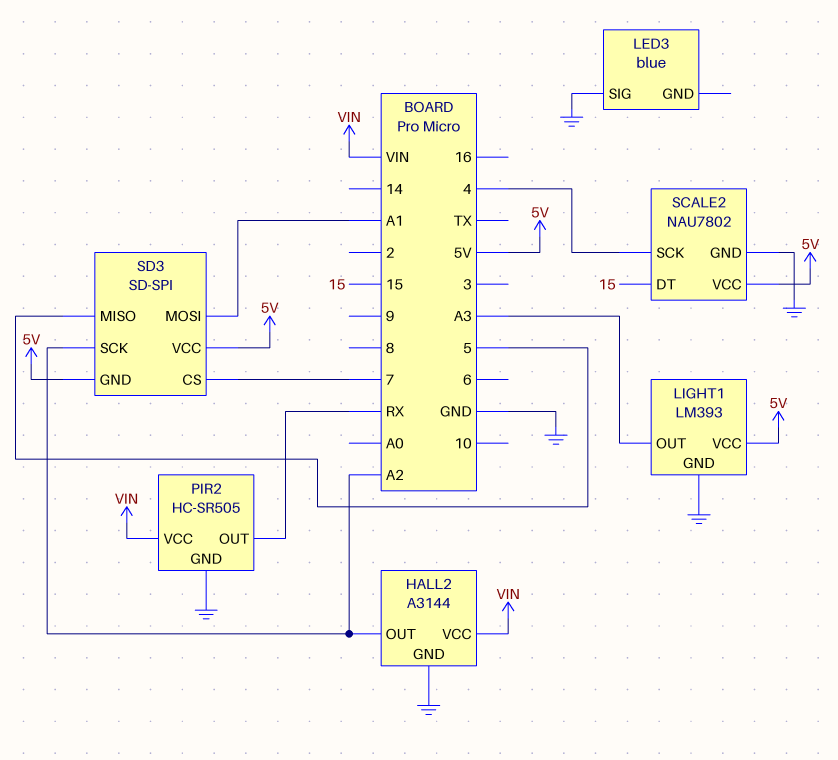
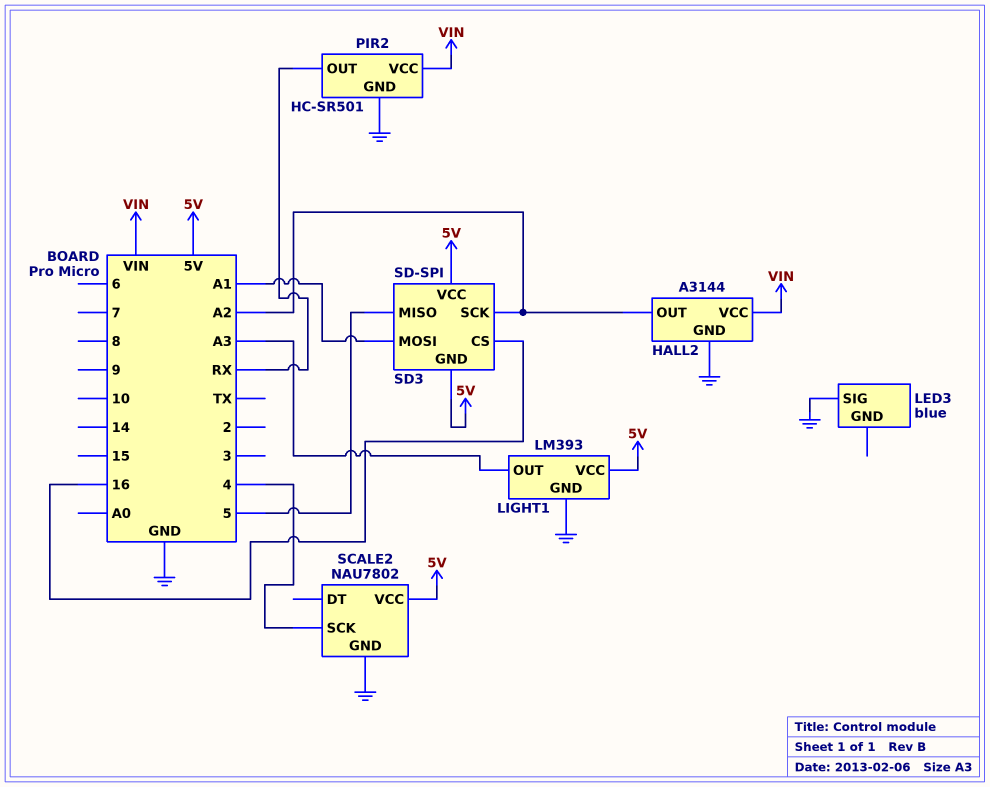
PIR2: HC-SR505 -> HC-SR501
SCALE2 pin DT: 15 -> none
SD3 pin CS: 7 -> 16

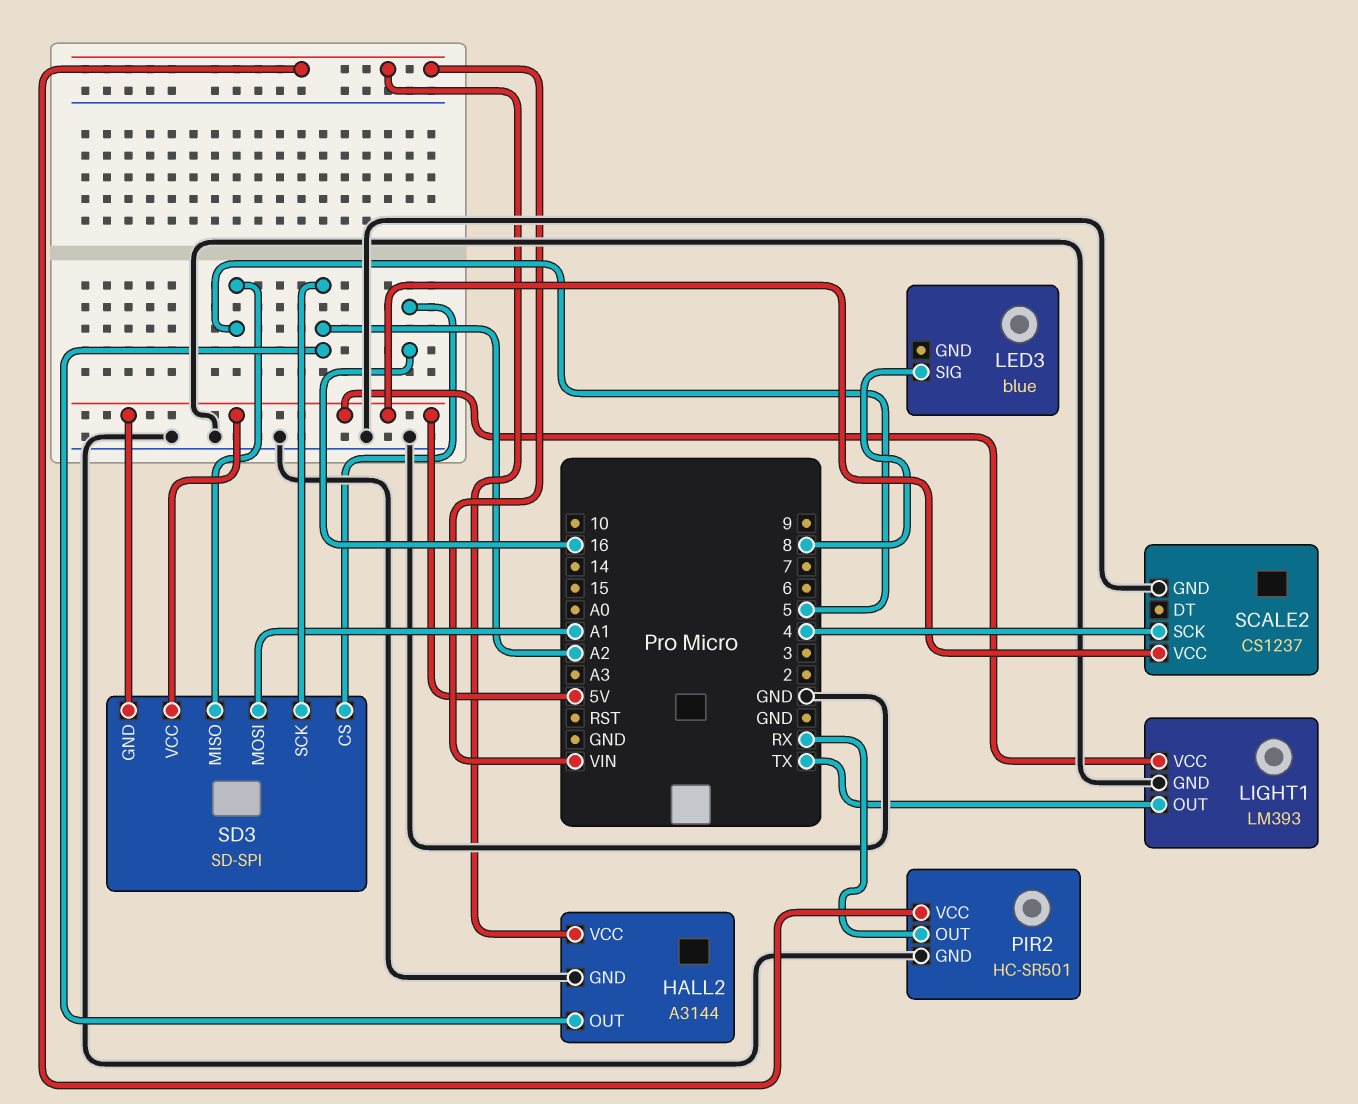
LED3 pin SIG: GND -> 8
LIGHT1 pin OUT: A3 -> TX
SCALE2: NAU7802 -> CS1237

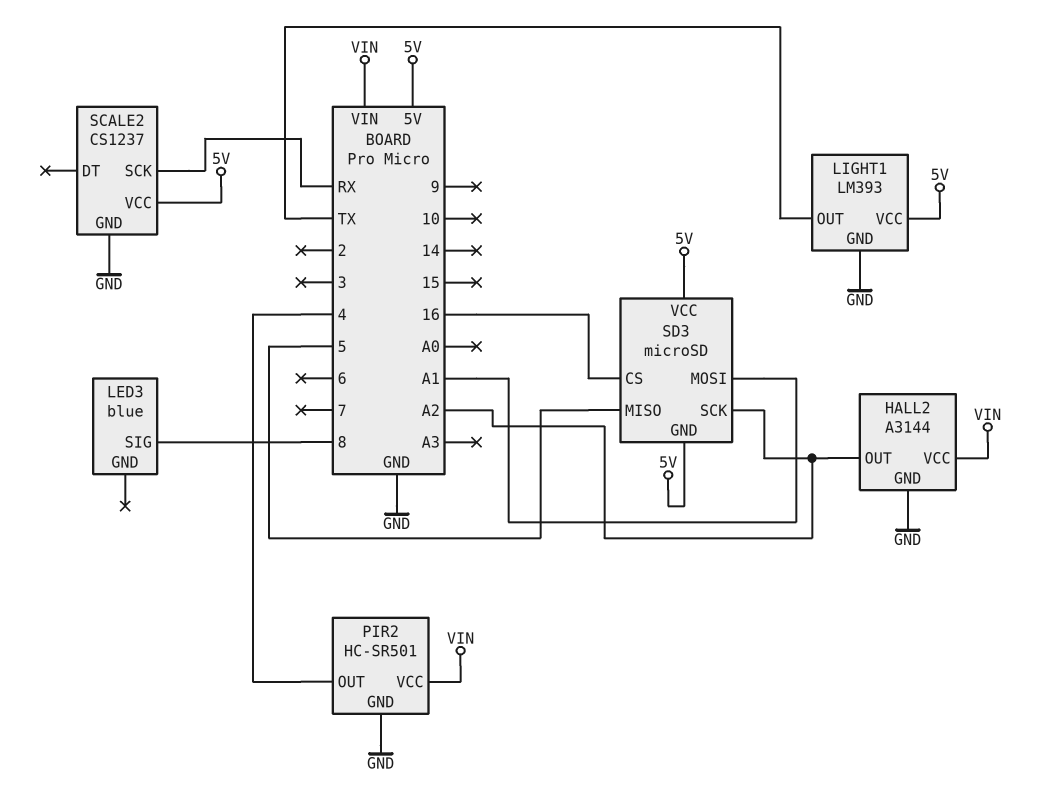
PIR2 pin OUT: RX -> 4
SCALE2 pin SCK: 4 -> RX
SD3: SD-SPI -> microSD

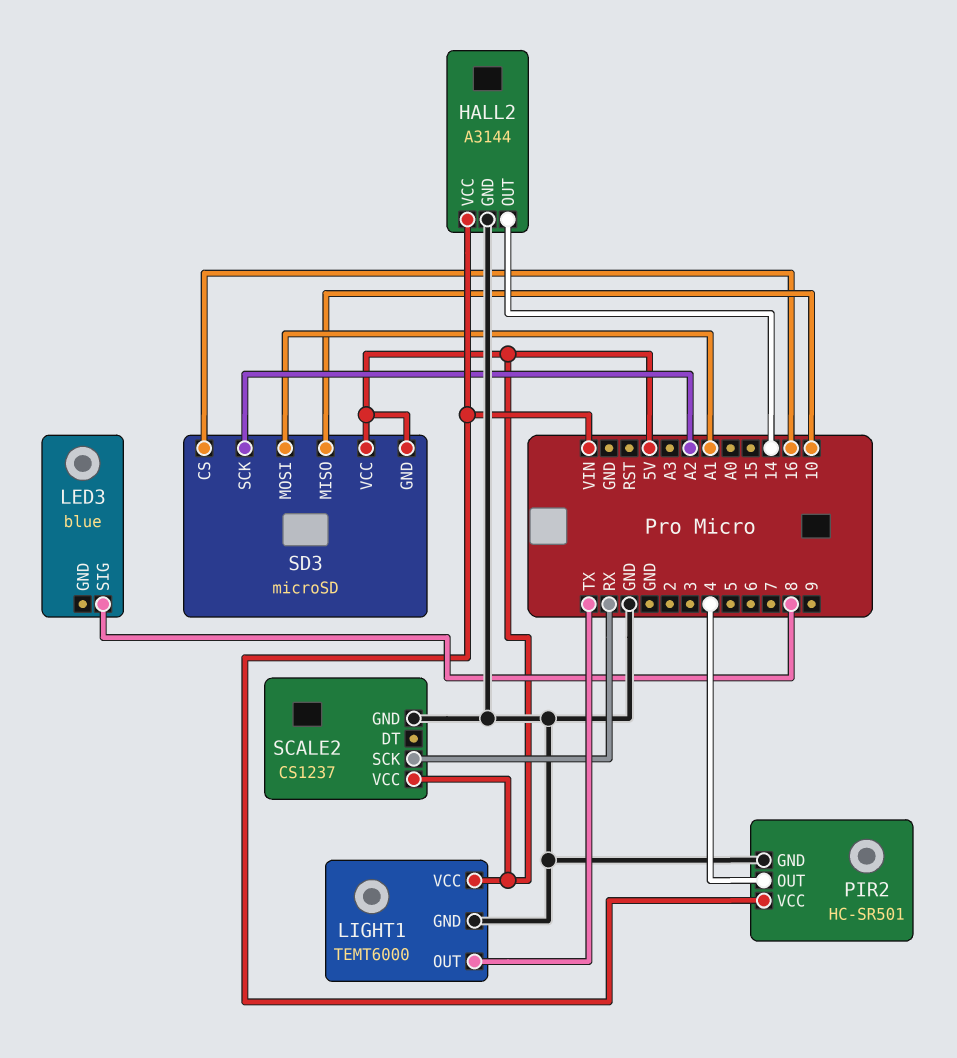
HALL2 pin OUT: A2 -> 14
LIGHT1: LM393 -> TEMT6000
SD3 pin MISO: 5 -> 10

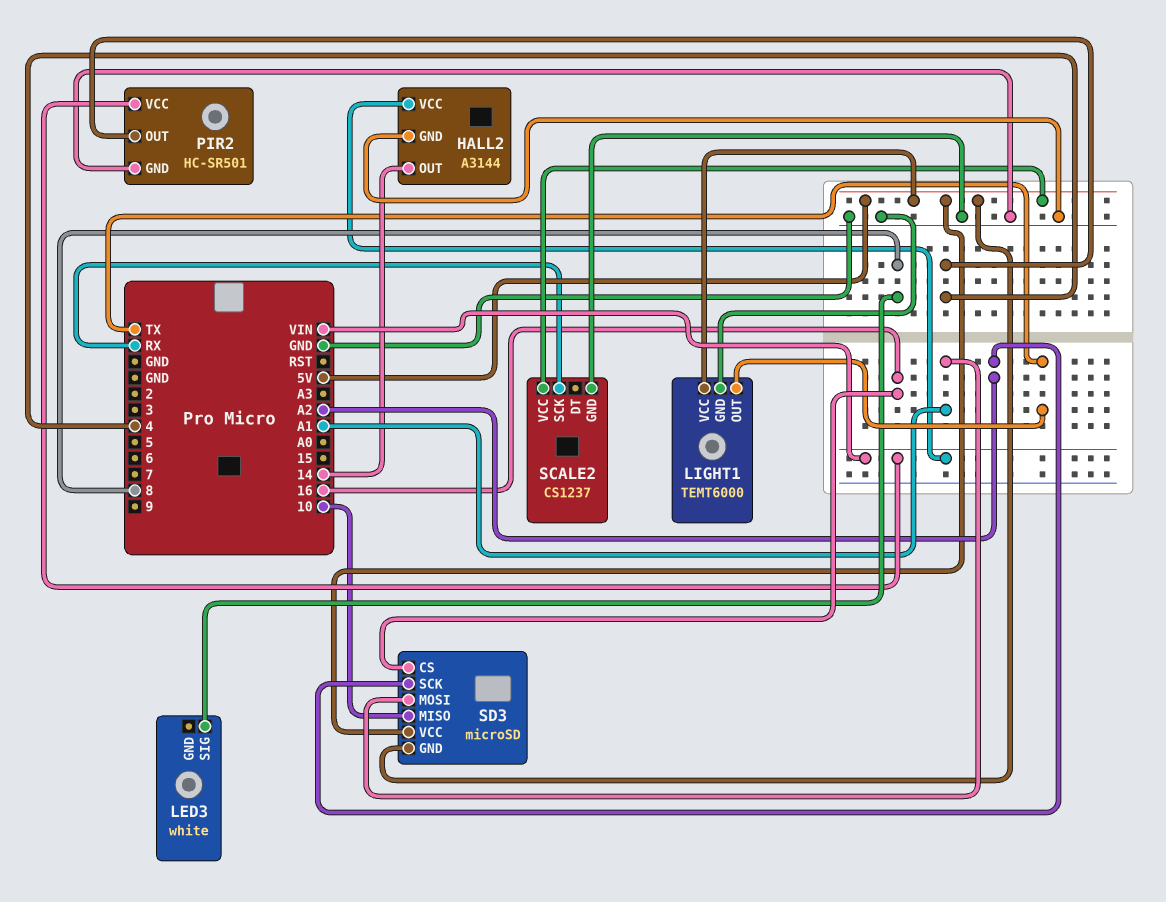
LED3: blue -> white

